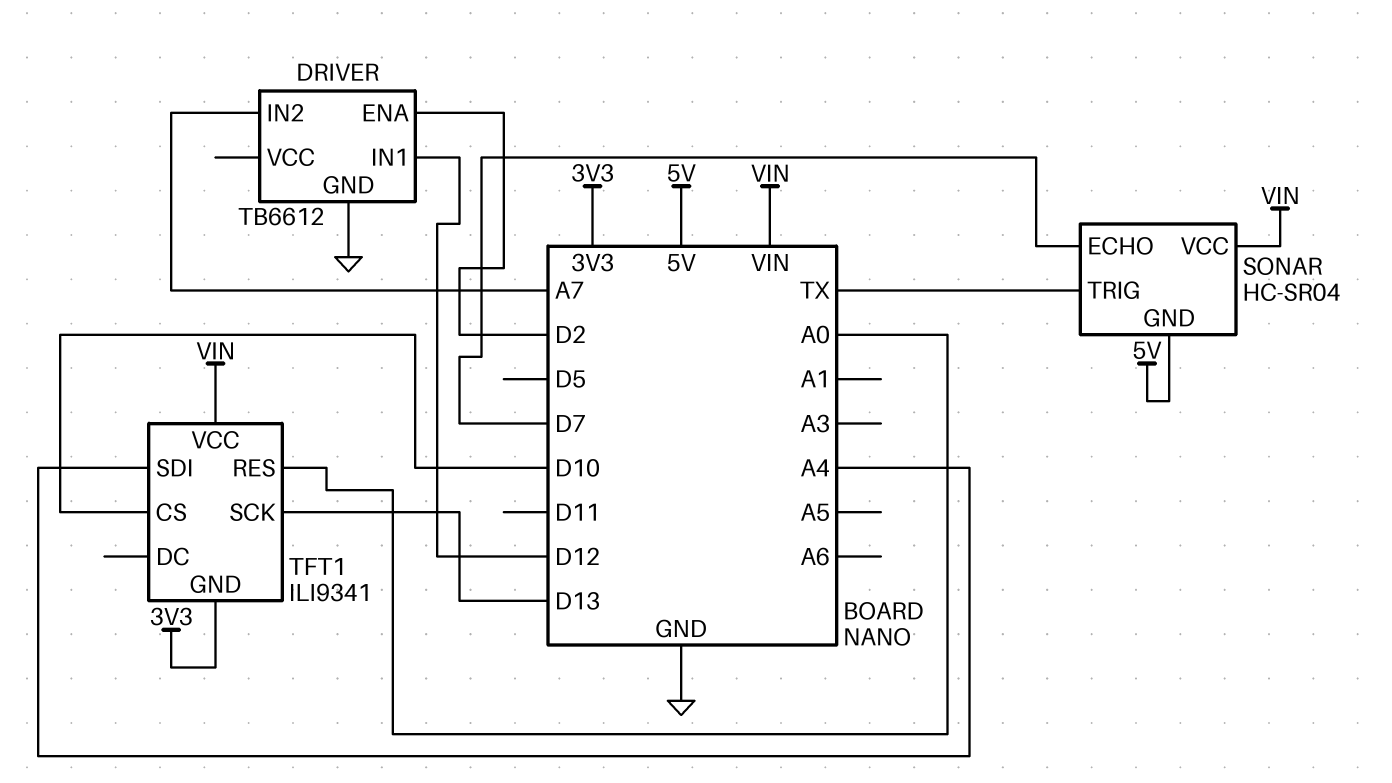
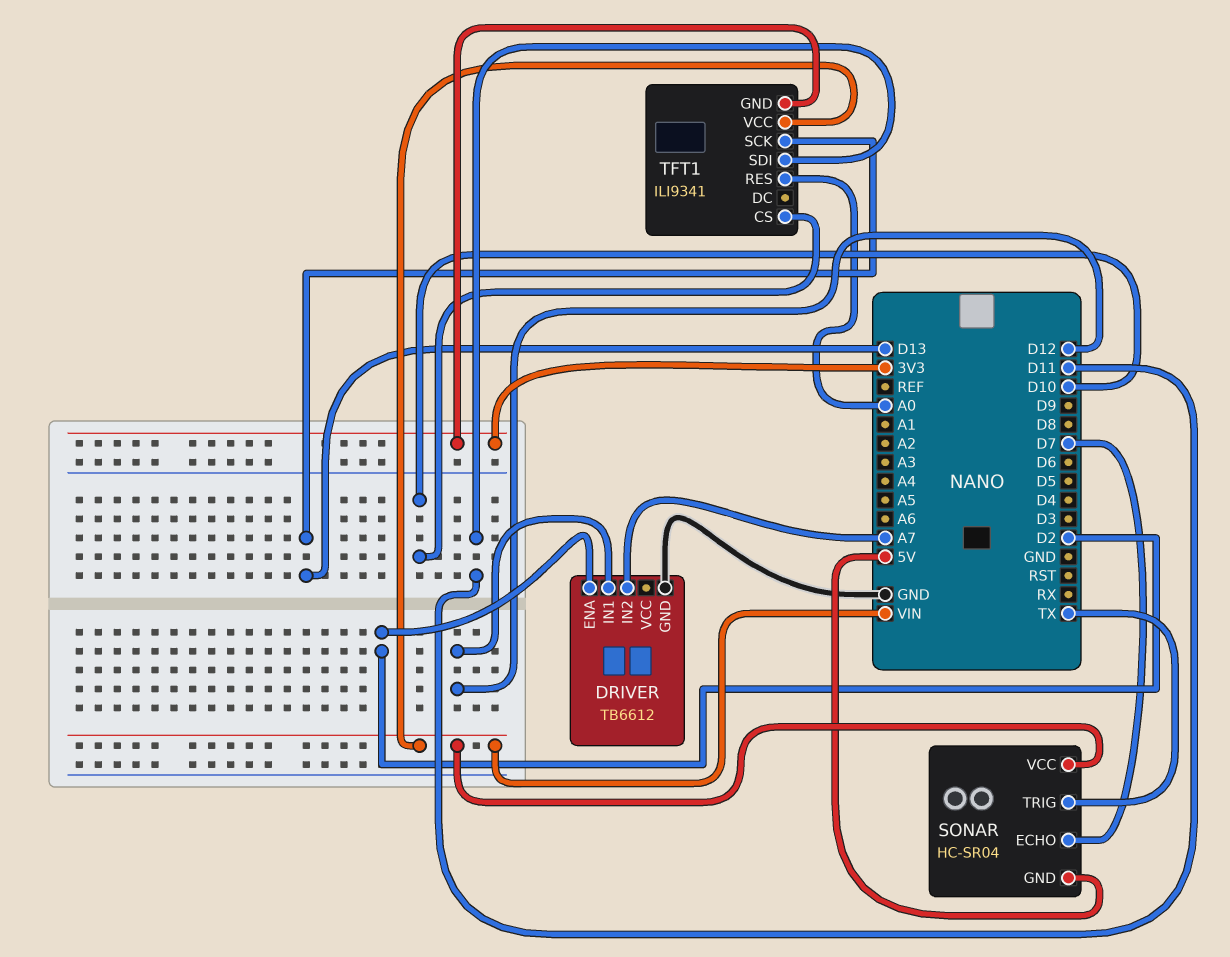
TFT1 pin SDI: A4 -> D11

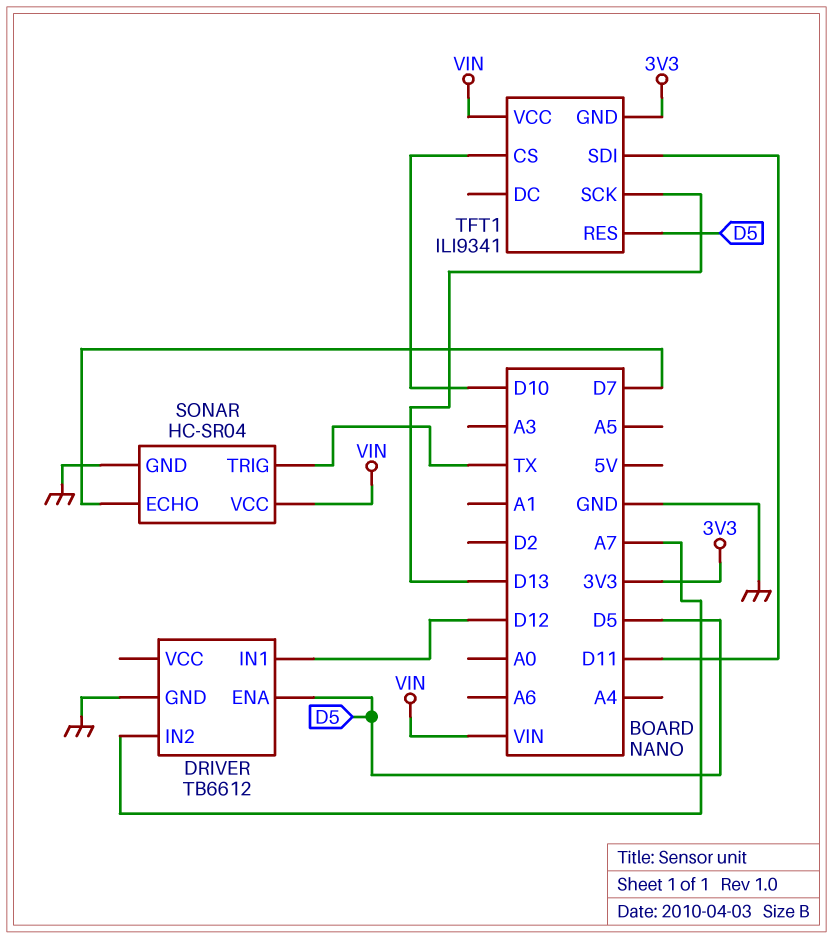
DRIVER pin ENA: D2 -> D5
SONAR pin GND: 5V -> GND
TFT1 pin RES: A0 -> D5

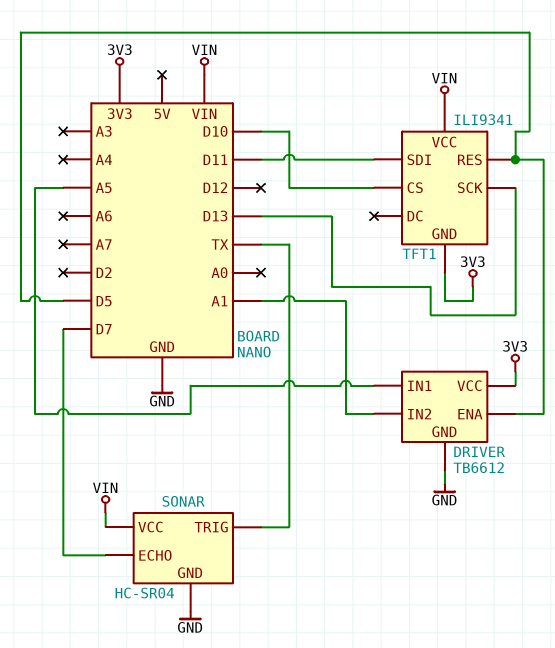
DRIVER pin IN1: D12 -> A5
DRIVER pin IN2: A7 -> A1
DRIVER pin VCC: none -> 3V3

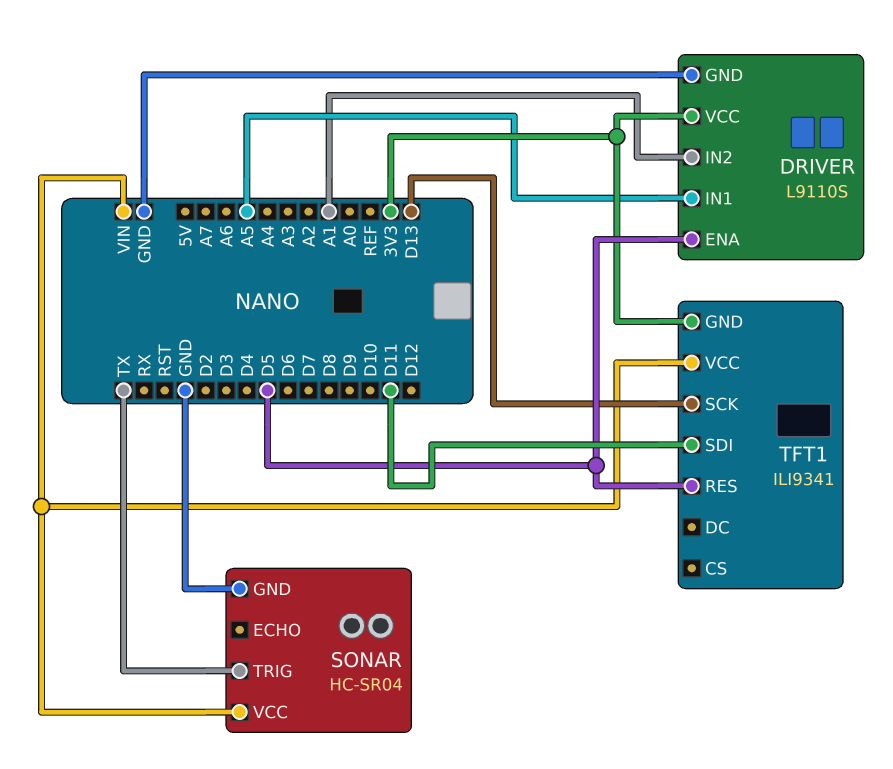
DRIVER: TB6612 -> L9110S
SONAR pin ECHO: D7 -> none
TFT1 pin CS: D10 -> none

